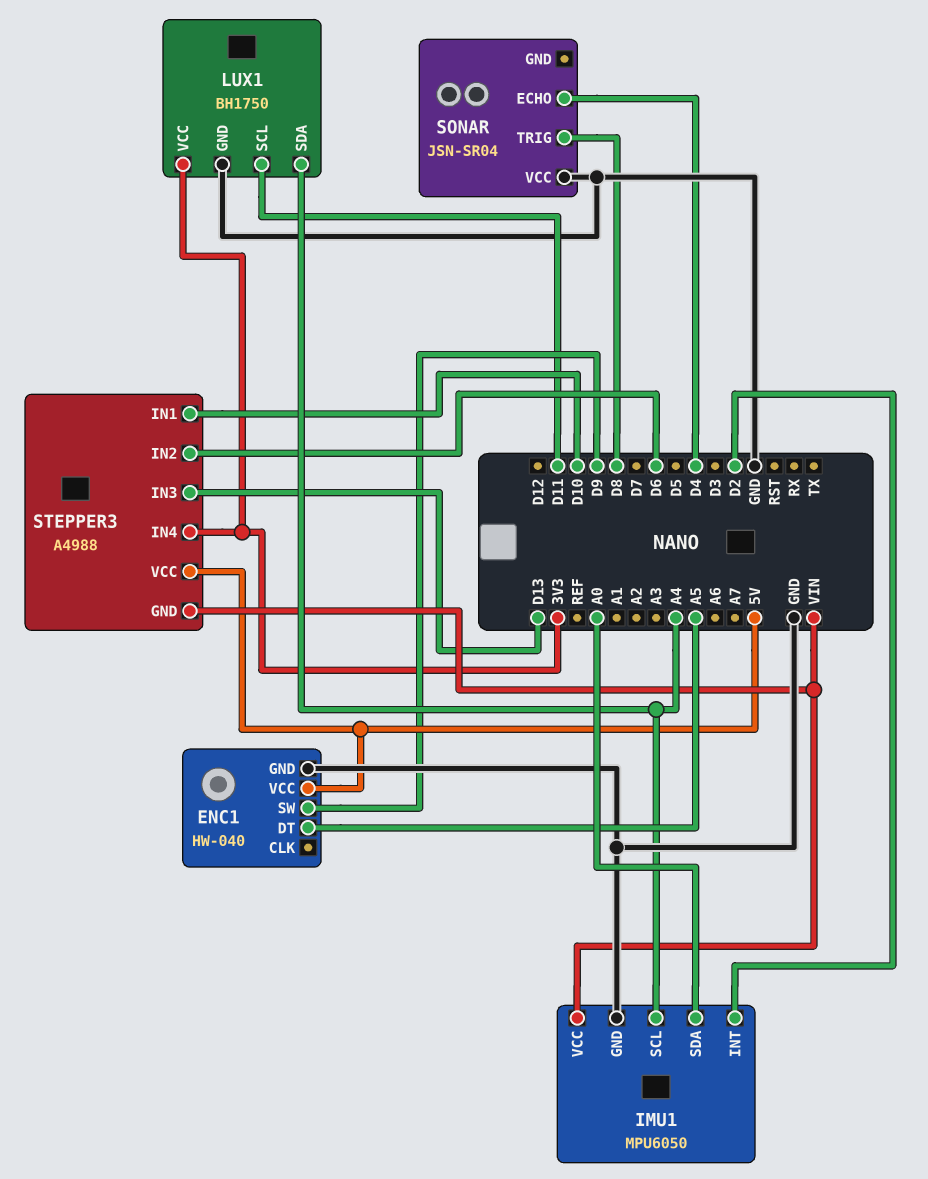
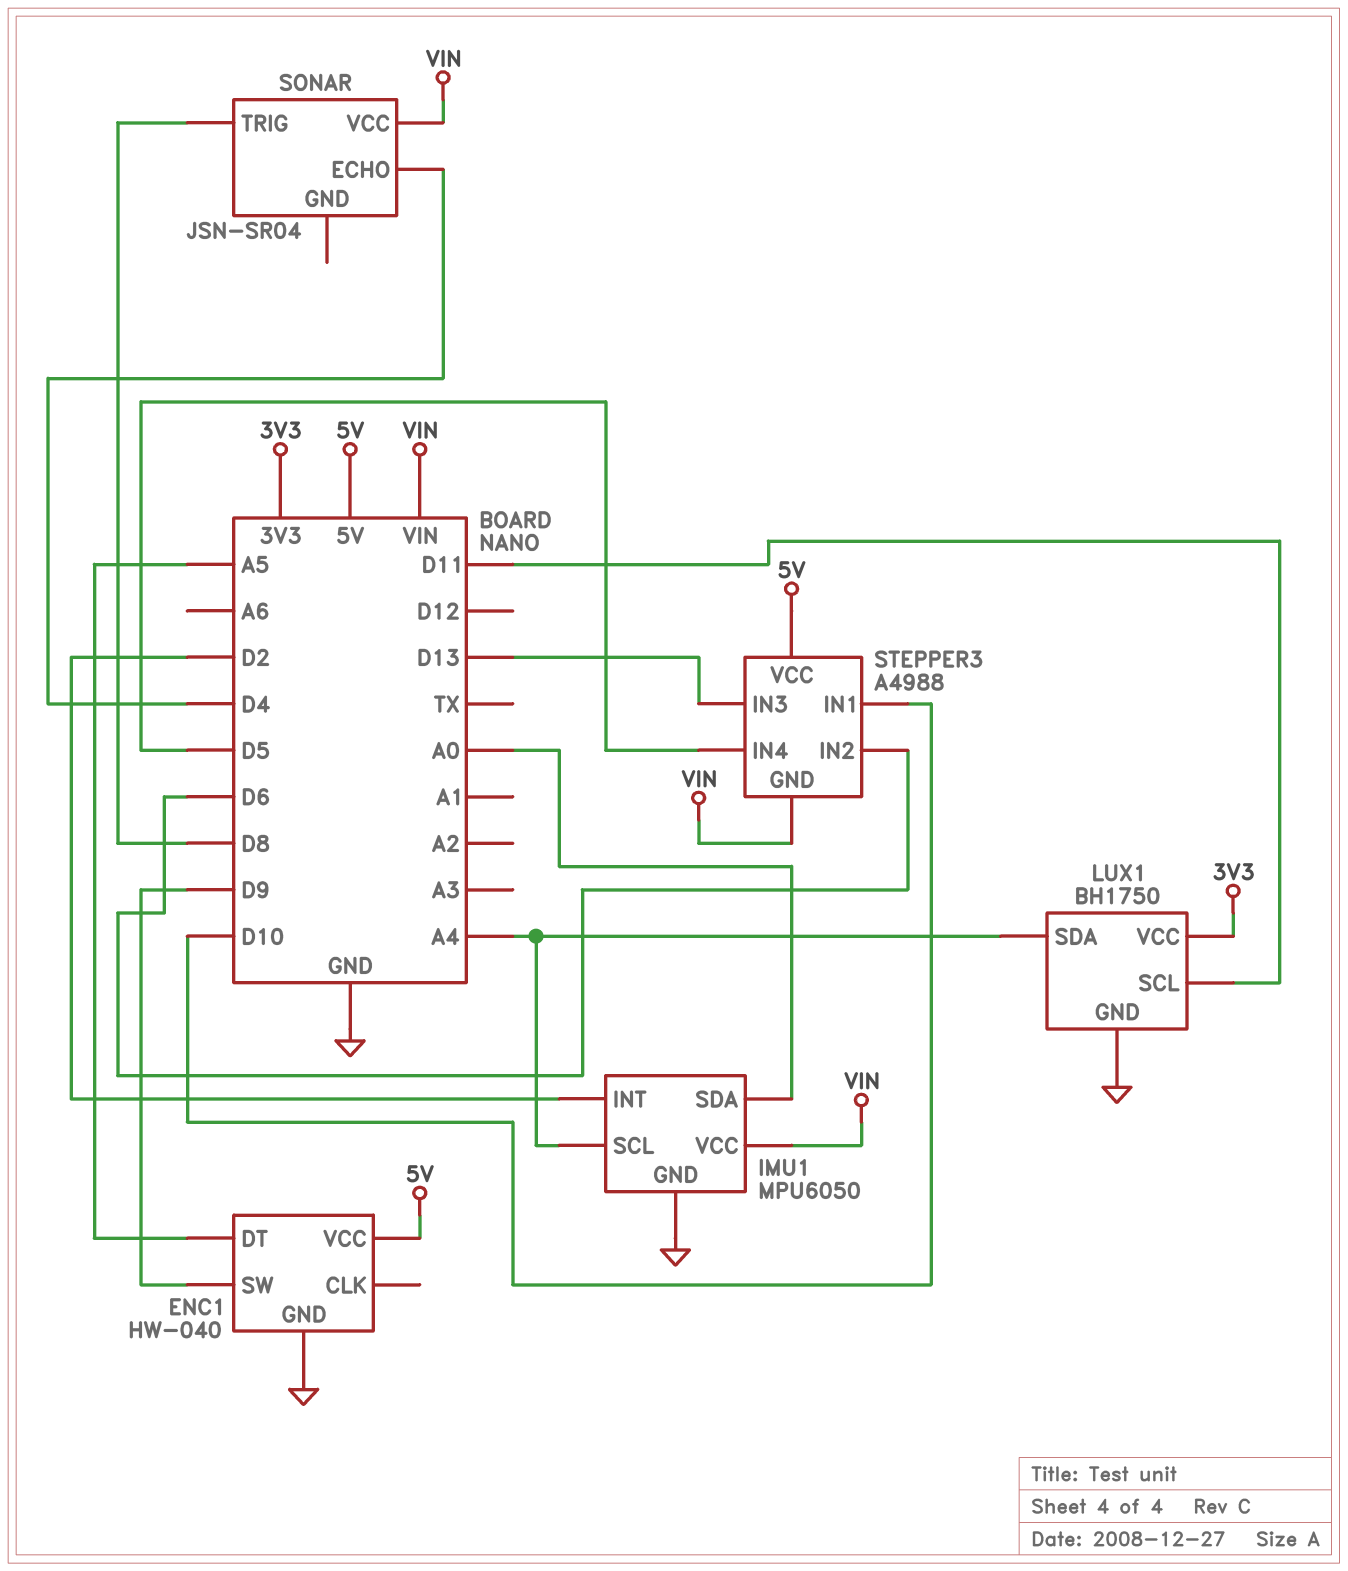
SONAR pin VCC: GND -> VIN
STEPPER3 pin IN4: 3V3 -> D5

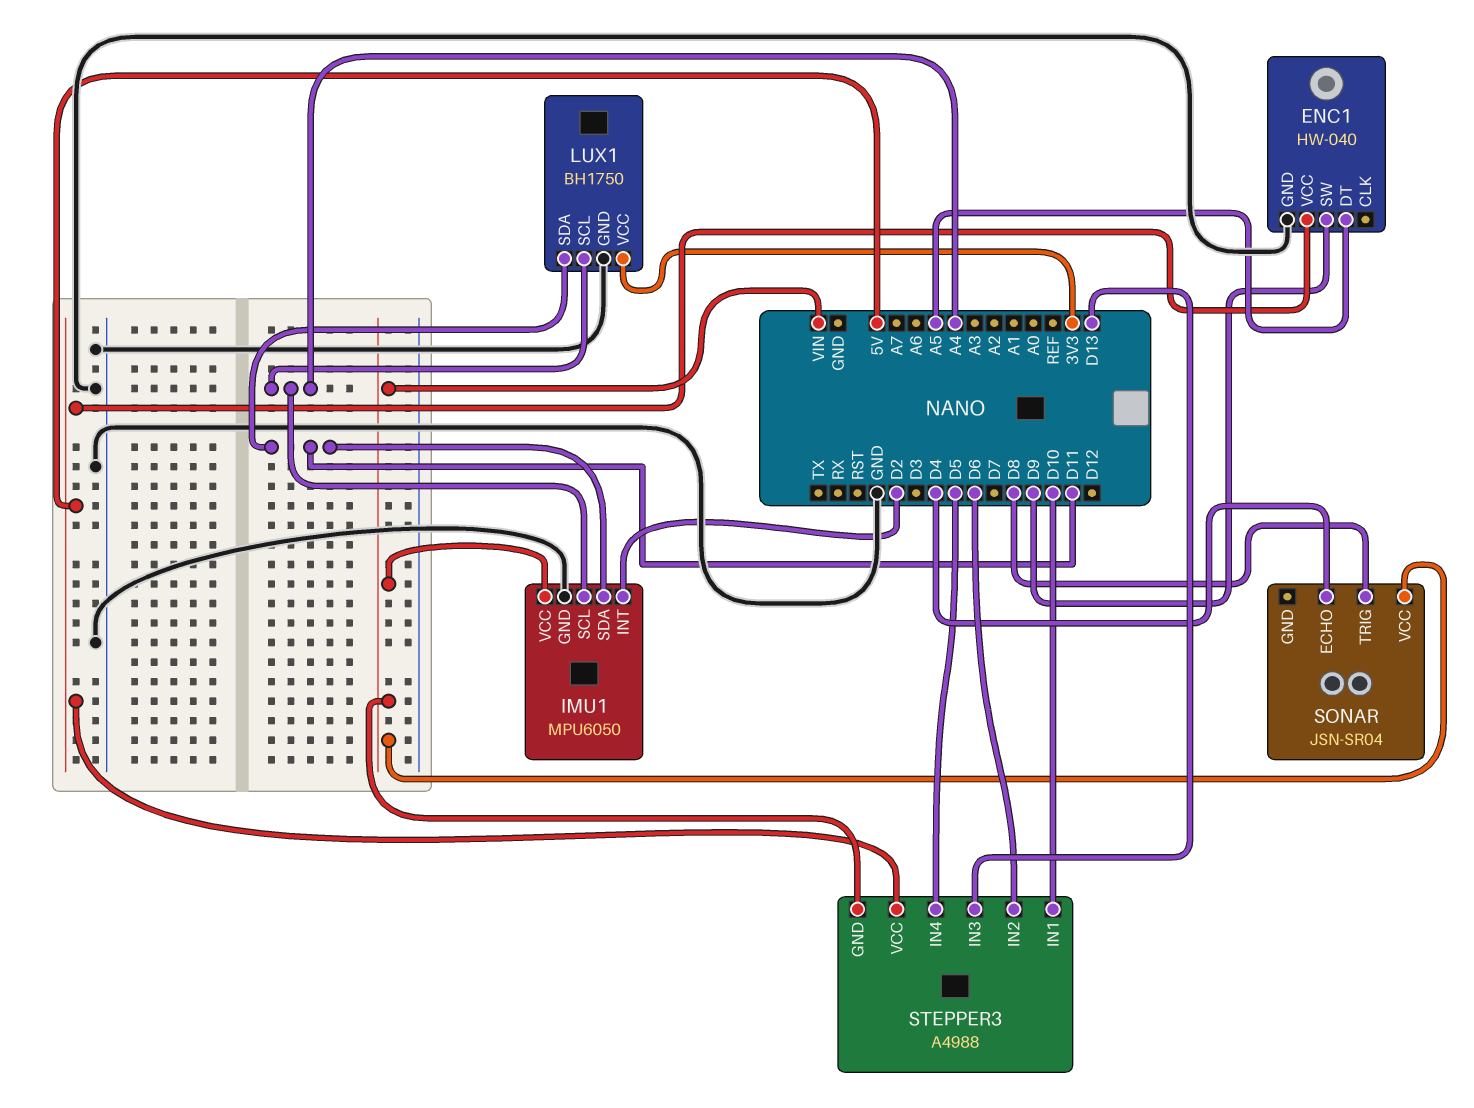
IMU1 pin SDA: A0 -> D11
LUX1 pin SCL: D11 -> A4
LUX1 pin SDA: A4 -> D11

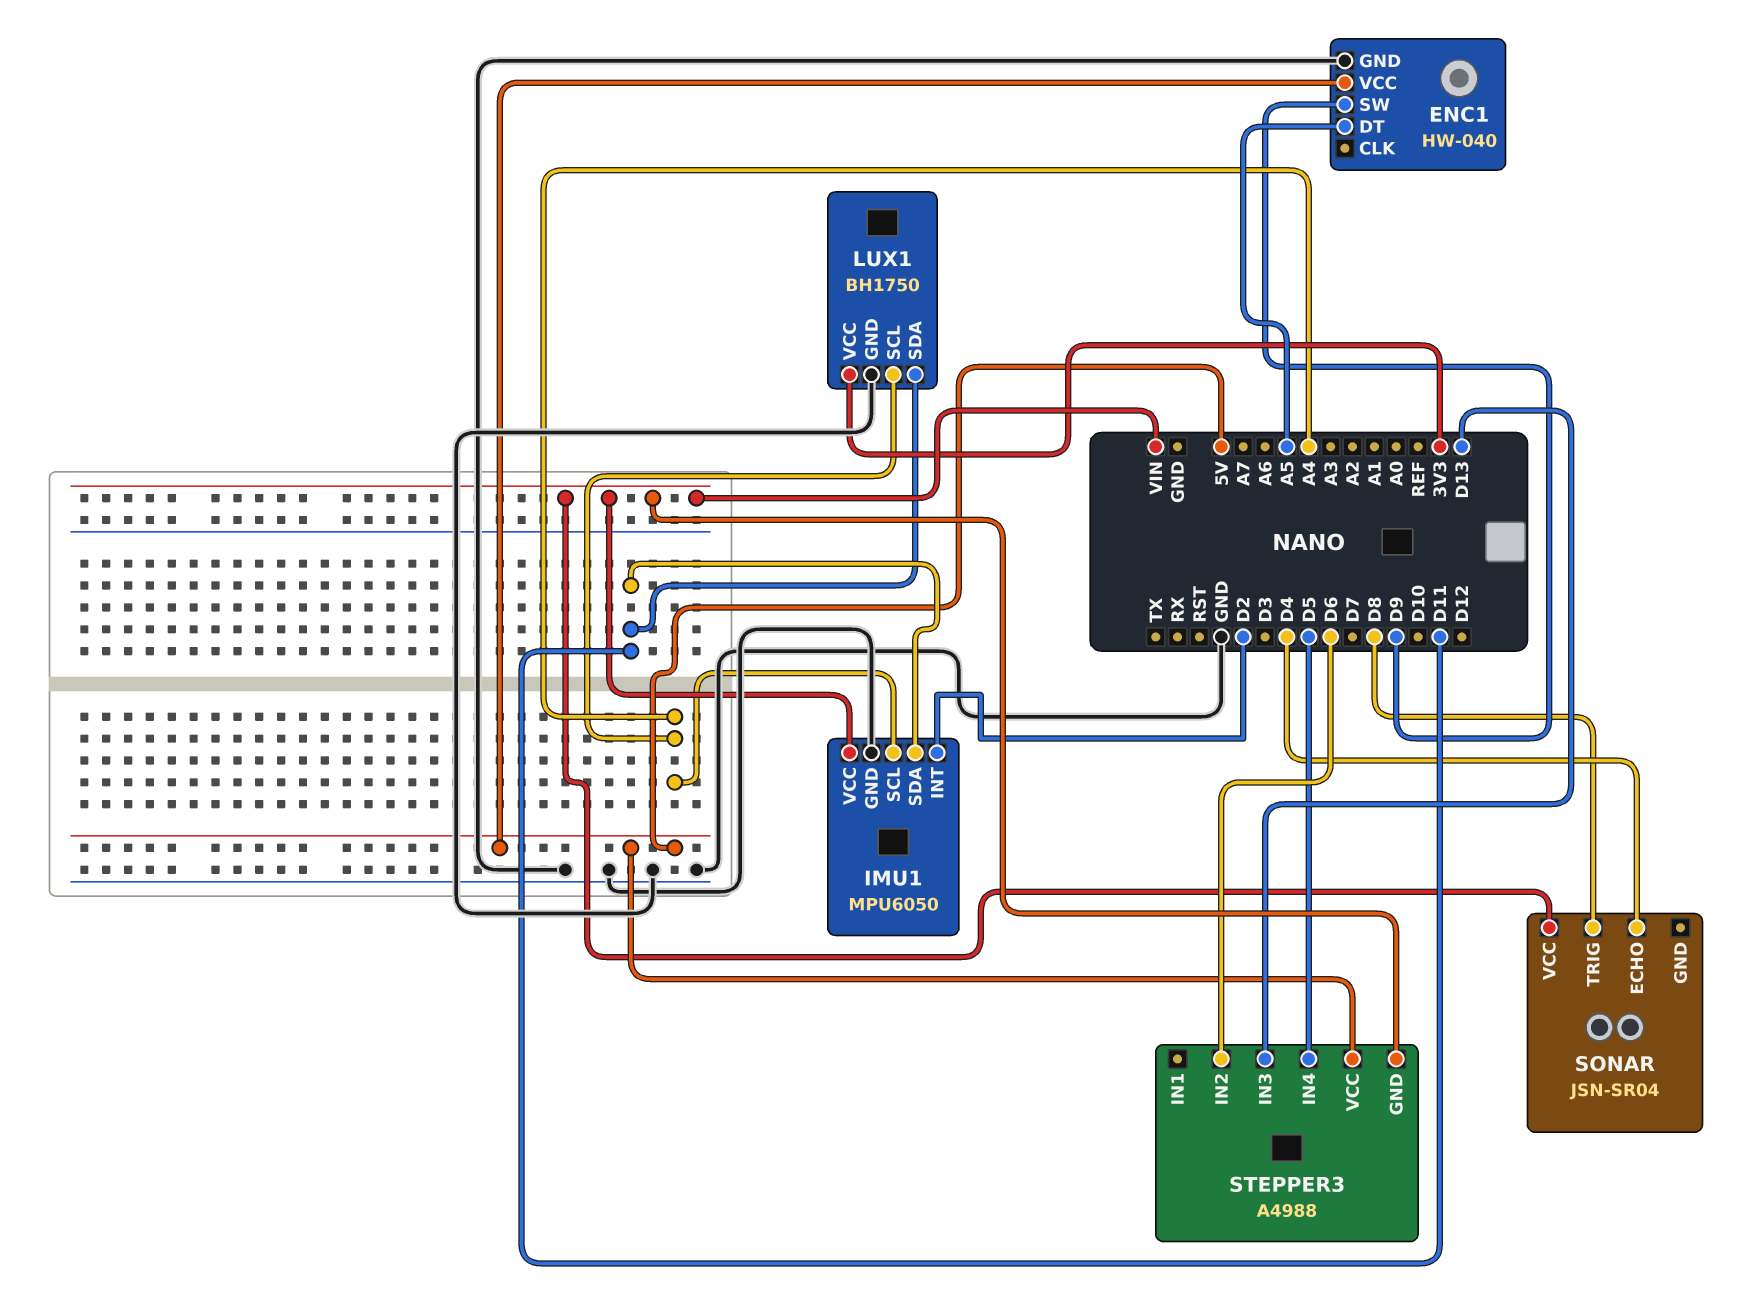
STEPPER3 pin IN1: D10 -> none

